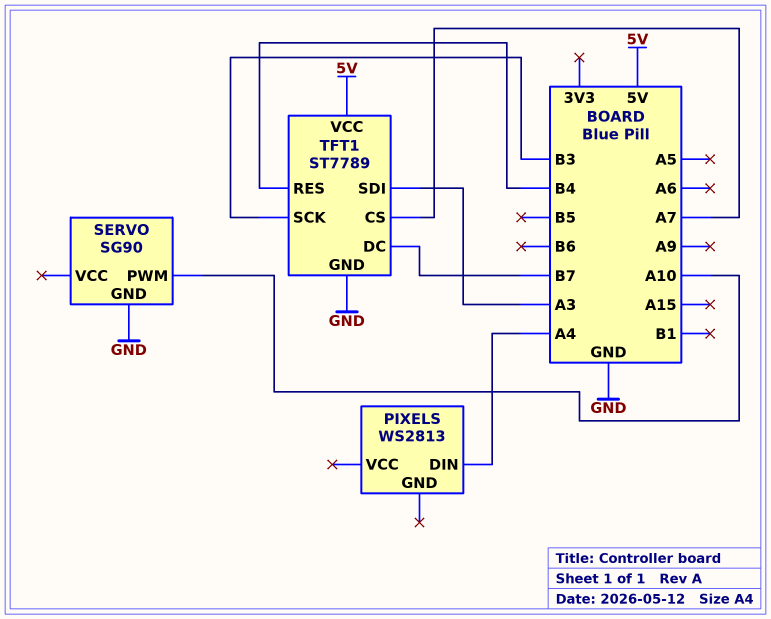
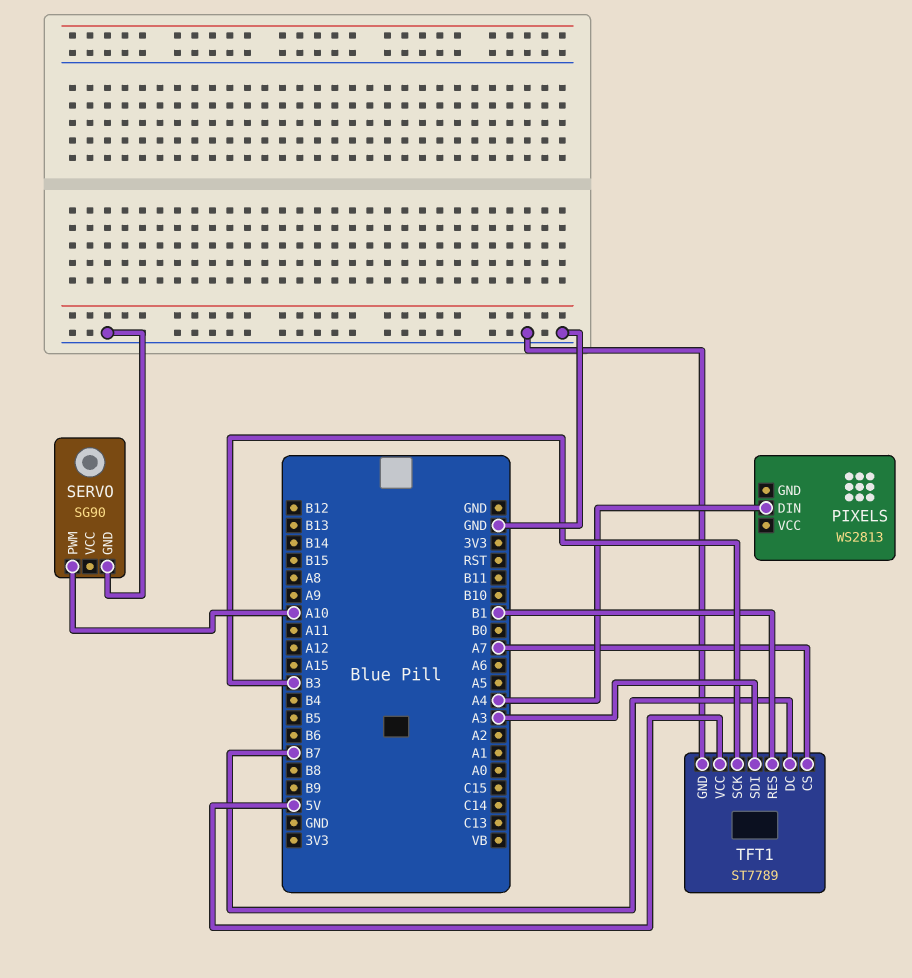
TFT1 pin RES: B4 -> B1

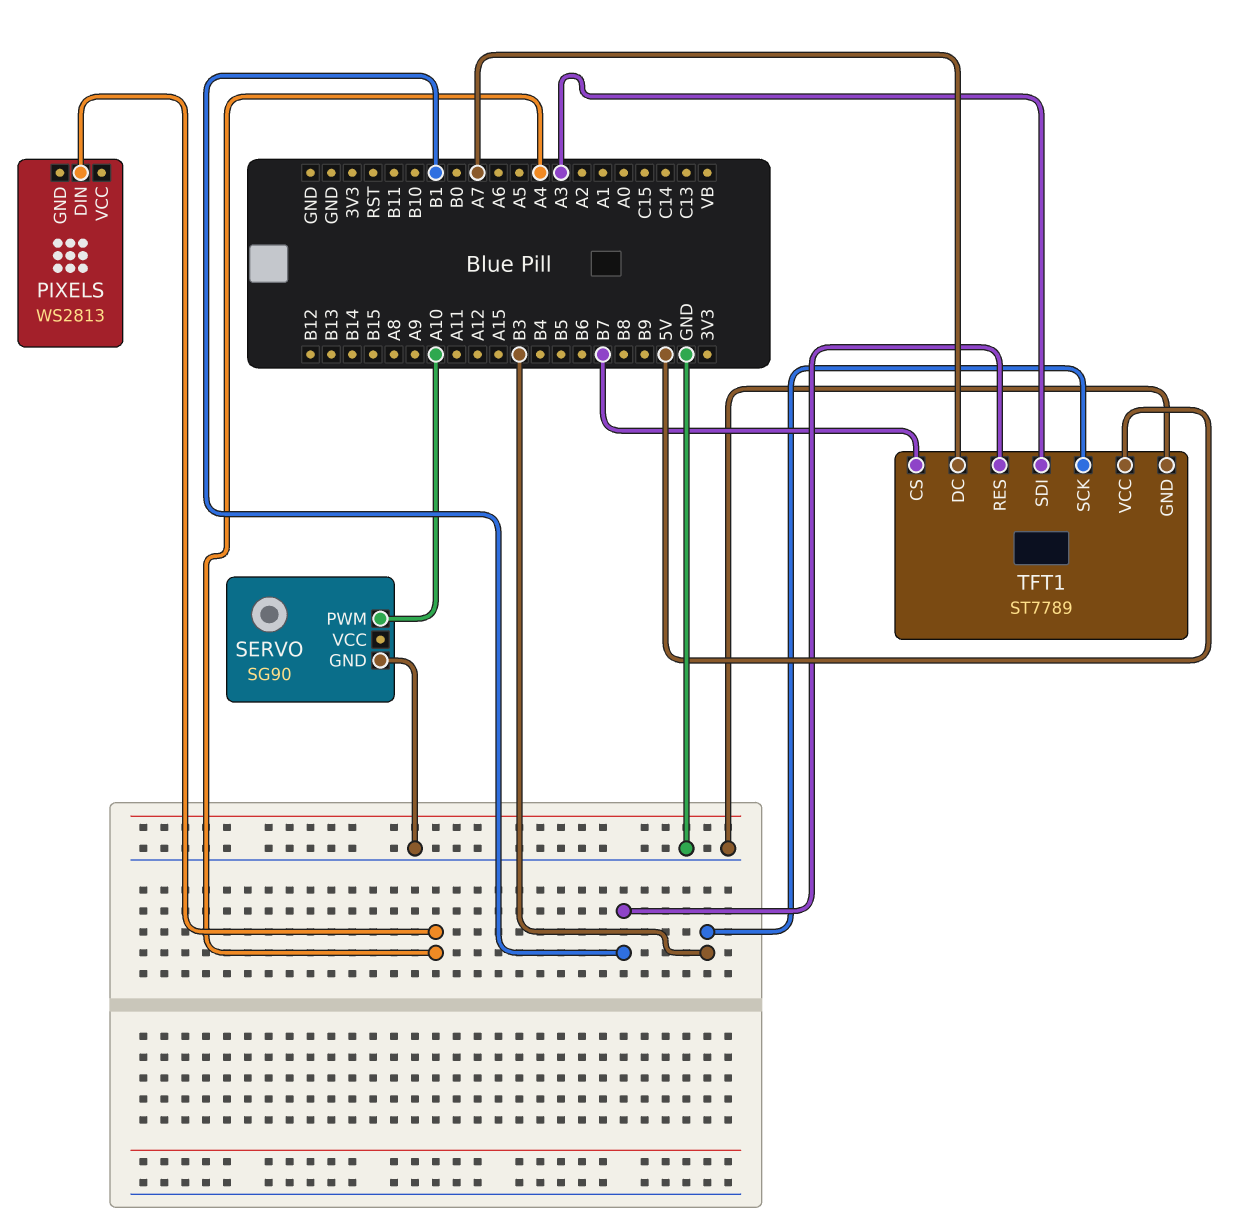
TFT1 pin CS: A7 -> B7
TFT1 pin DC: B7 -> A7

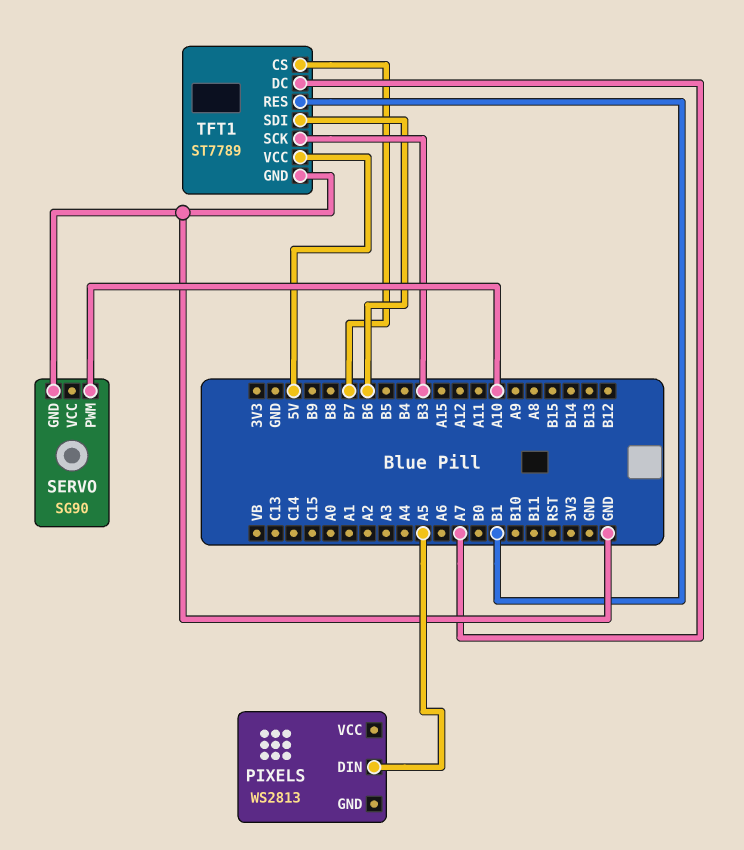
PIXELS pin DIN: A4 -> A5
TFT1 pin SDI: A3 -> B6

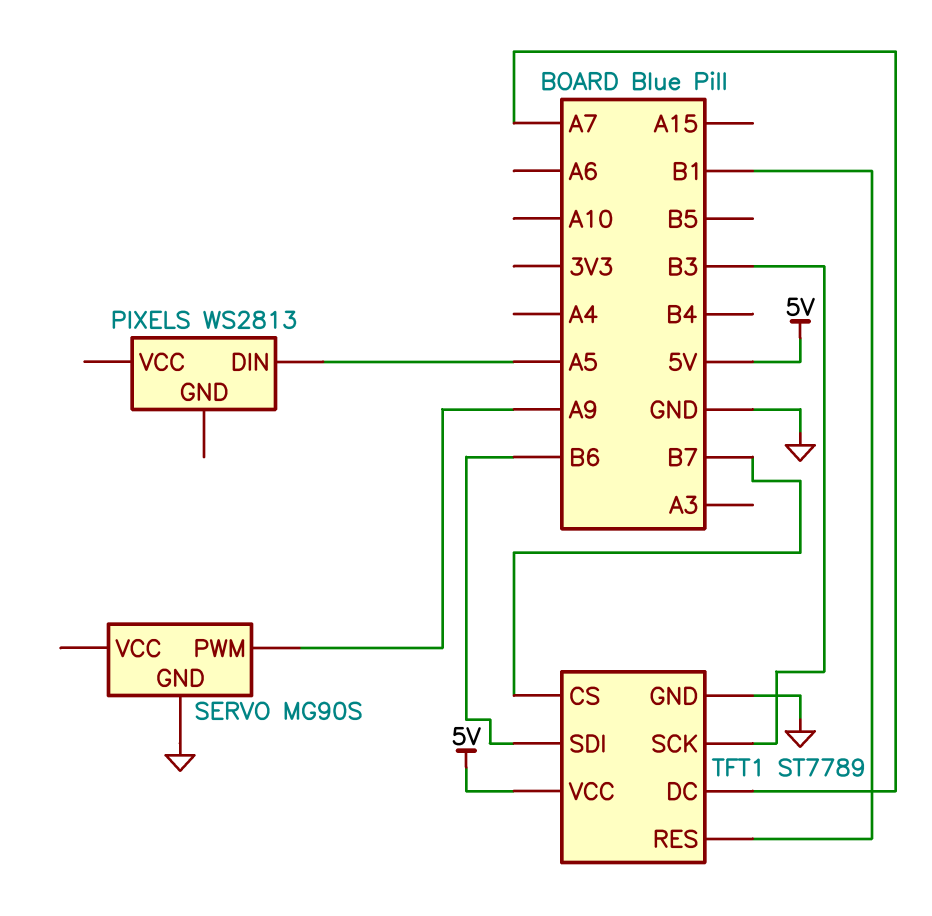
SERVO: SG90 -> MG90S
SERVO pin PWM: A10 -> A9

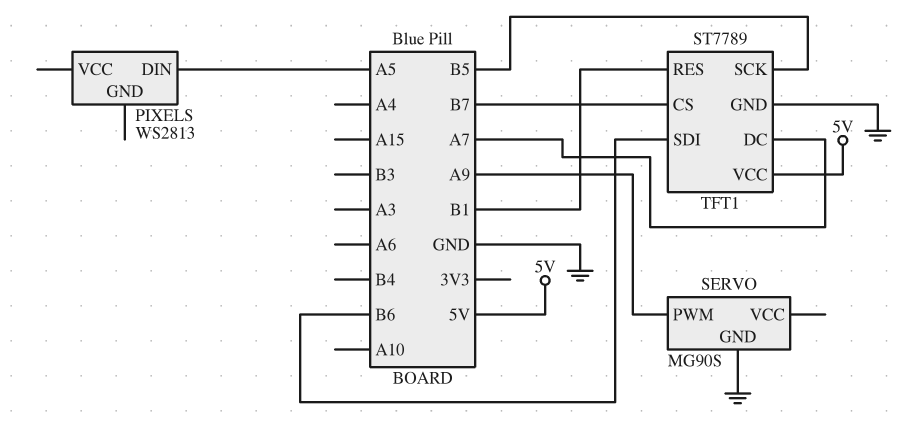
TFT1 pin SCK: B3 -> B5

